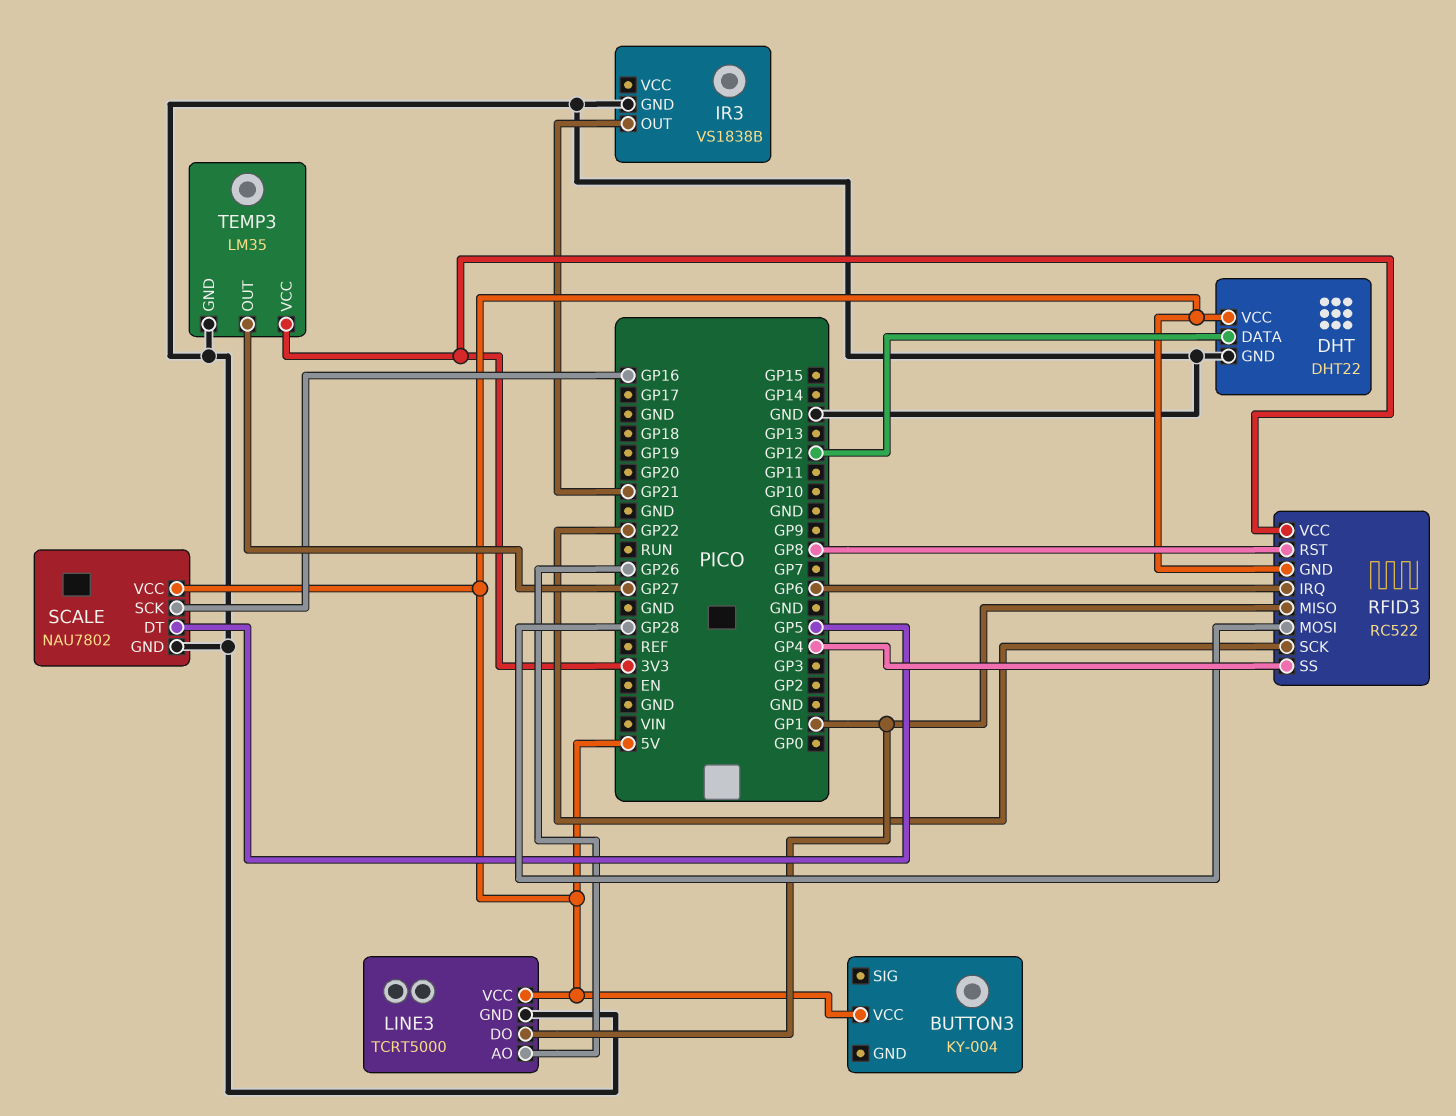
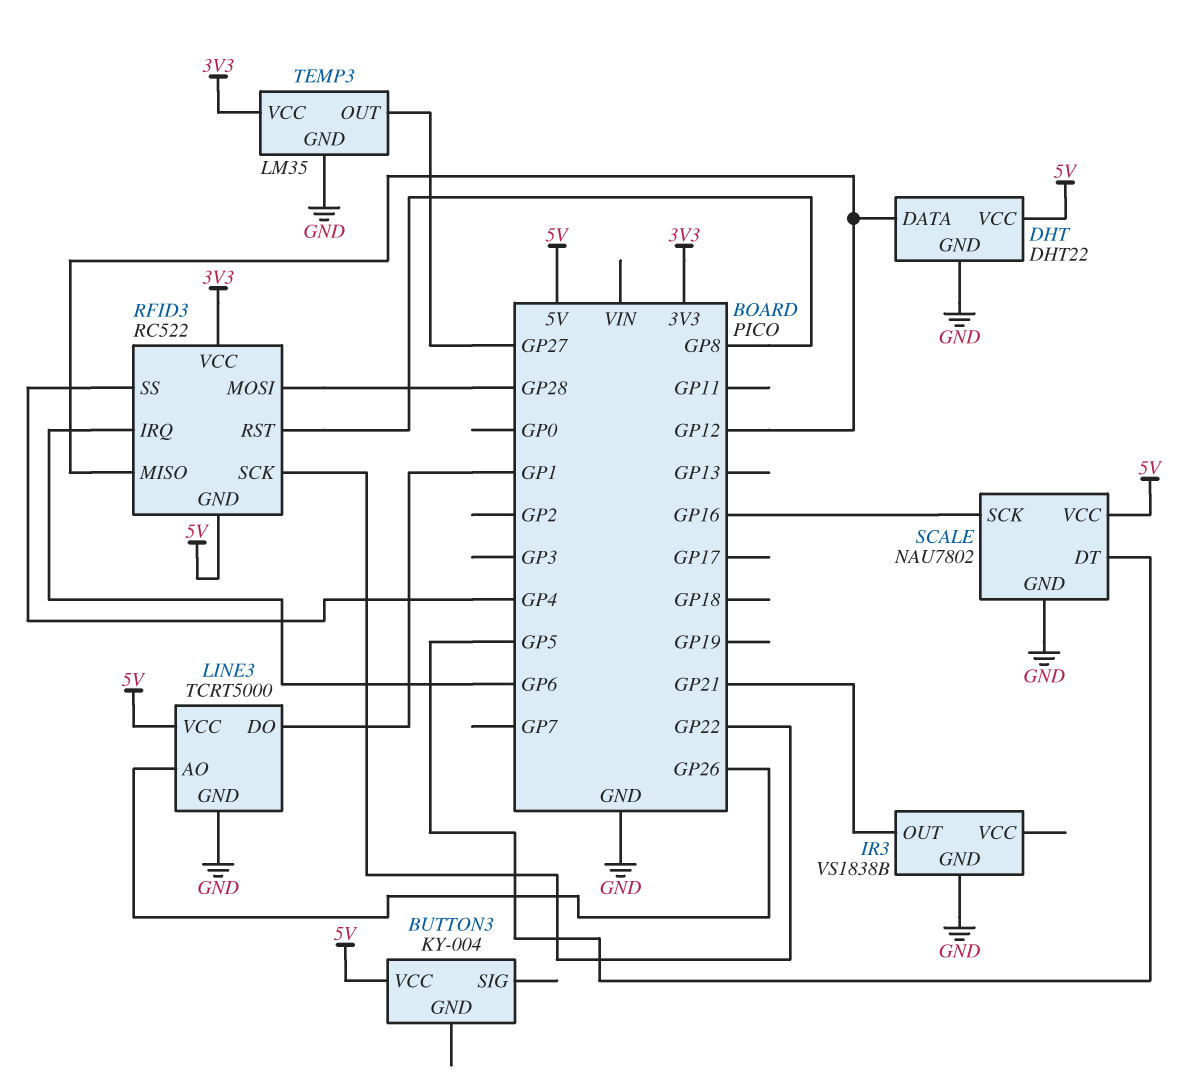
RFID3 pin MISO: GP1 -> GP12

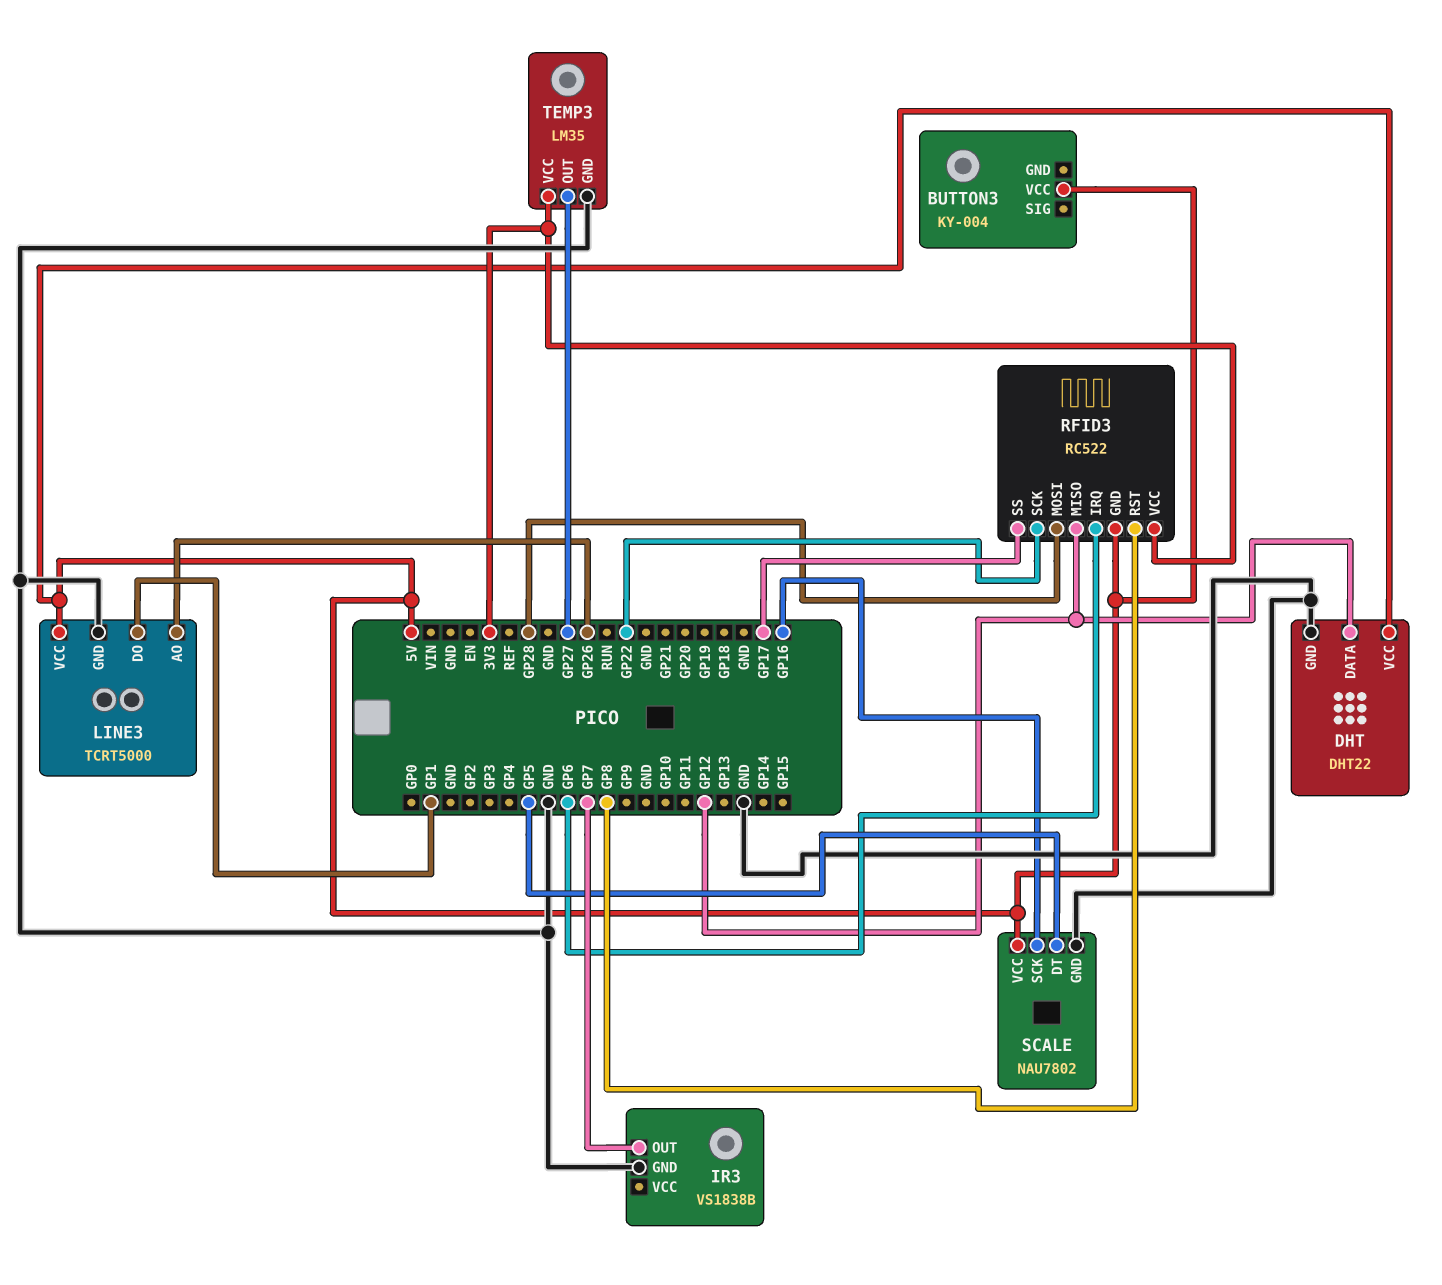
IR3 pin OUT: GP21 -> GP7
RFID3 pin SS: GP4 -> GP17

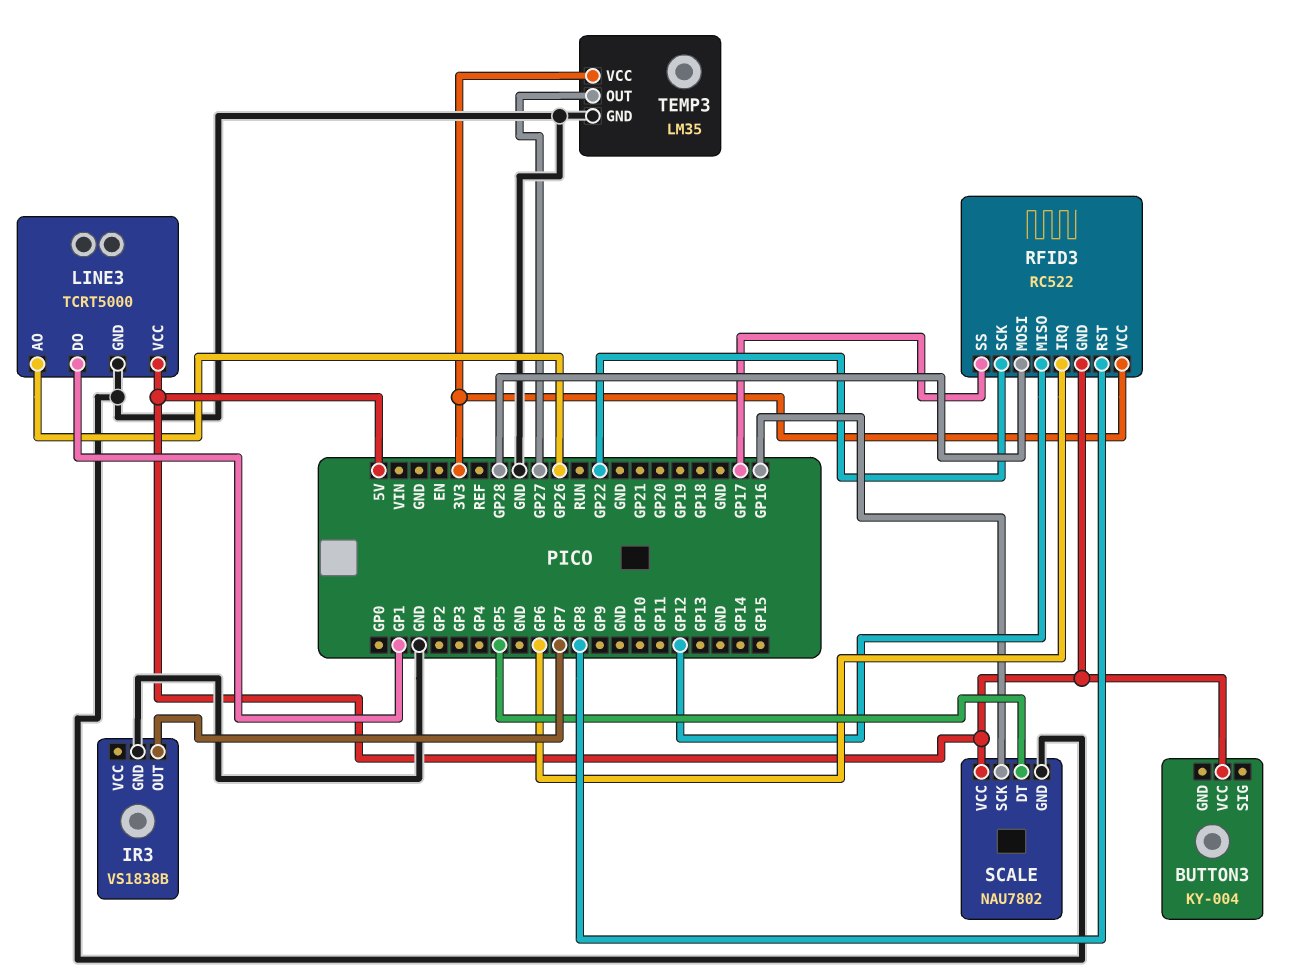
DHT: DHT22 -> none
DHT pin DATA: GP12 -> none
DHT pin GND: GND -> none
DHT pin VCC: 5V -> none

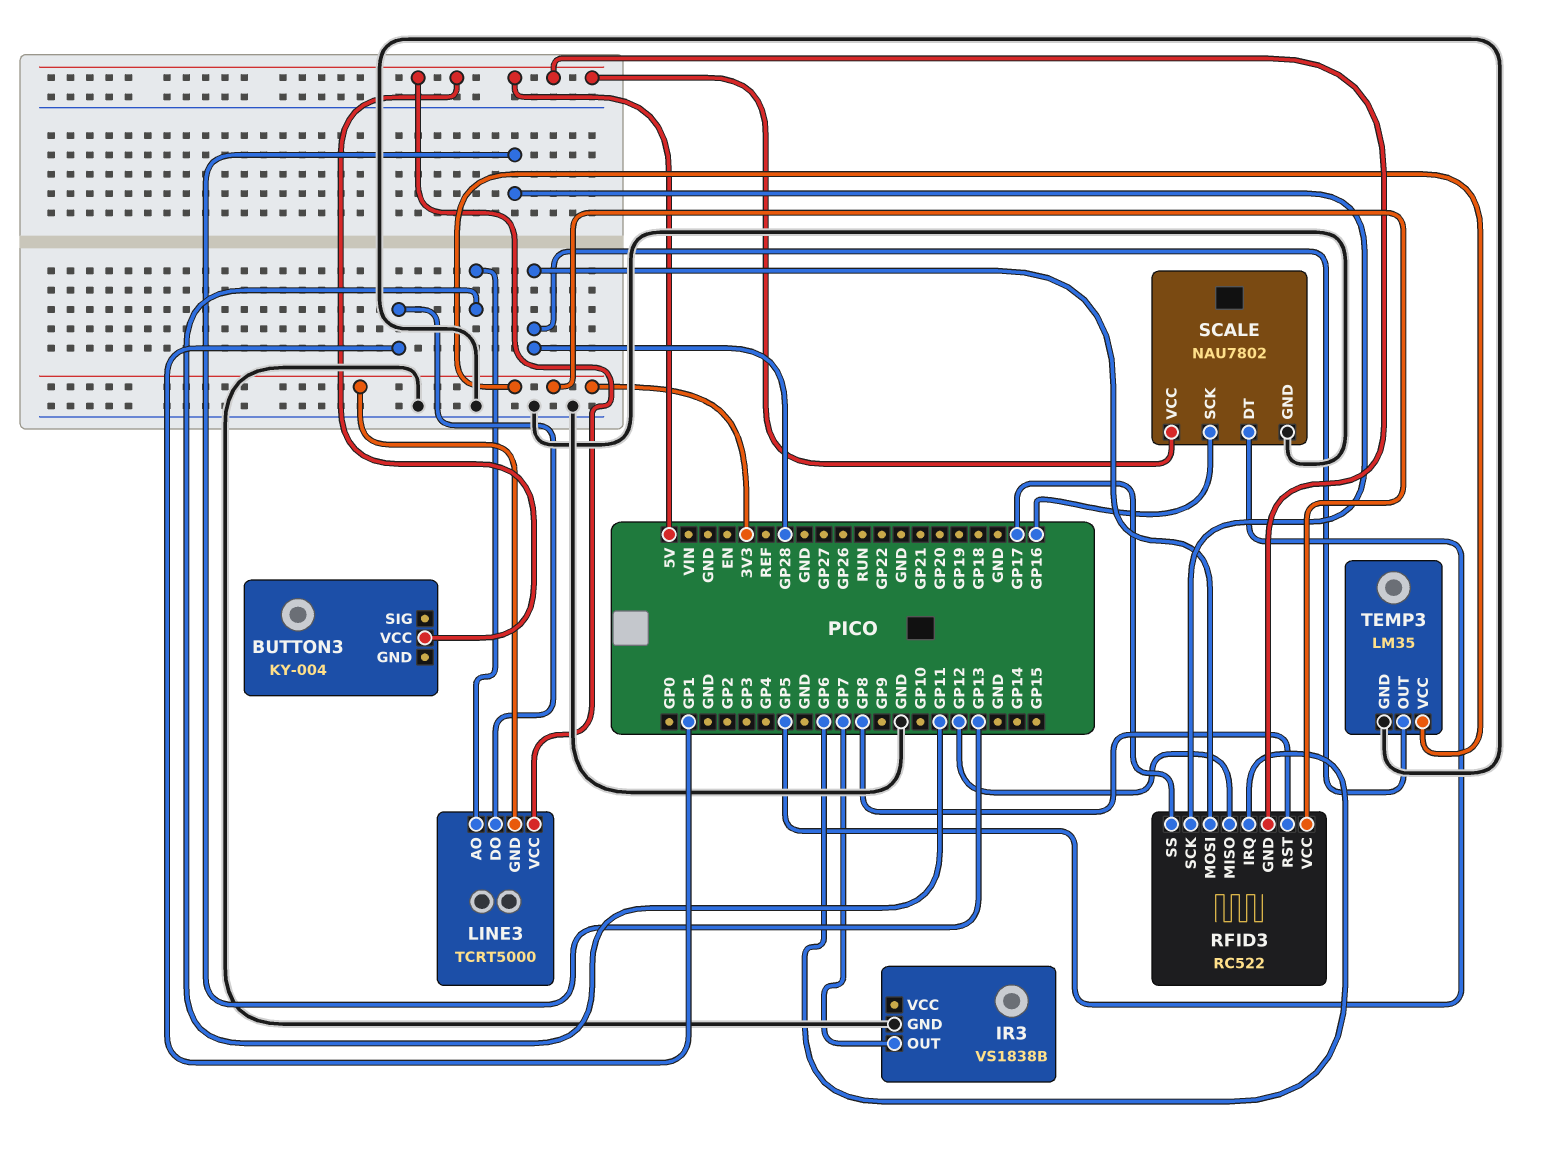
LINE3 pin AO: GP26 -> GP11
LINE3 pin GND: GND -> 3V3
RFID3 pin SCK: GP22 -> GP13
TEMP3 pin OUT: GP27 -> GP28

